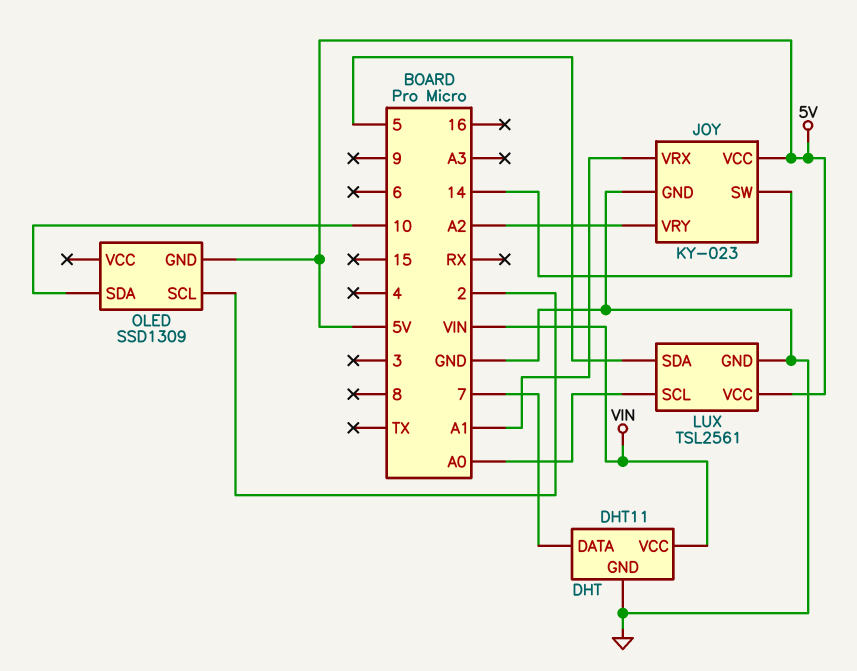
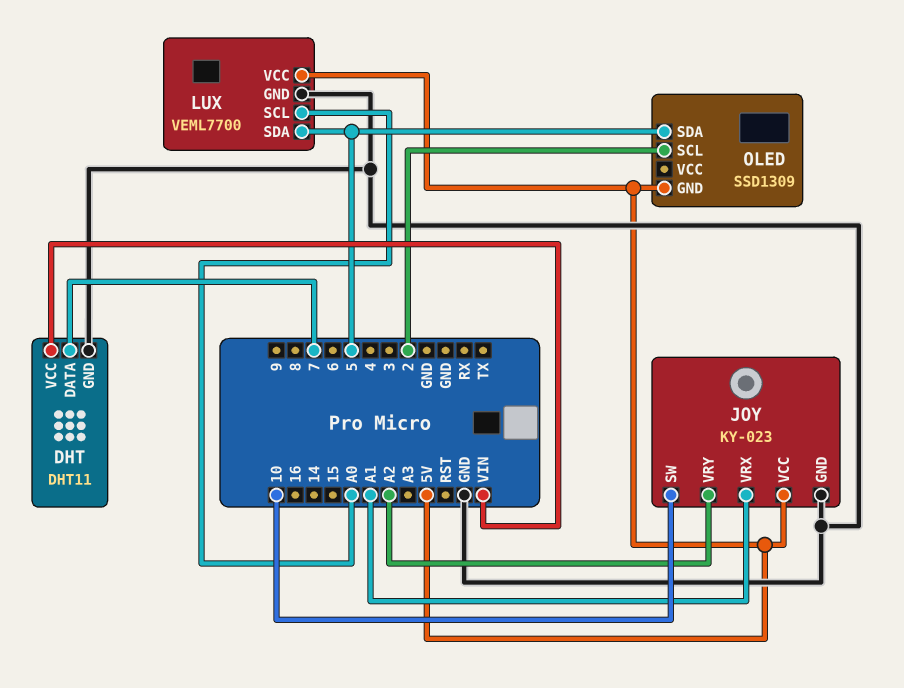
JOY pin SW: 14 -> 10
LUX: TSL2561 -> VEML7700
OLED pin SDA: 10 -> 5

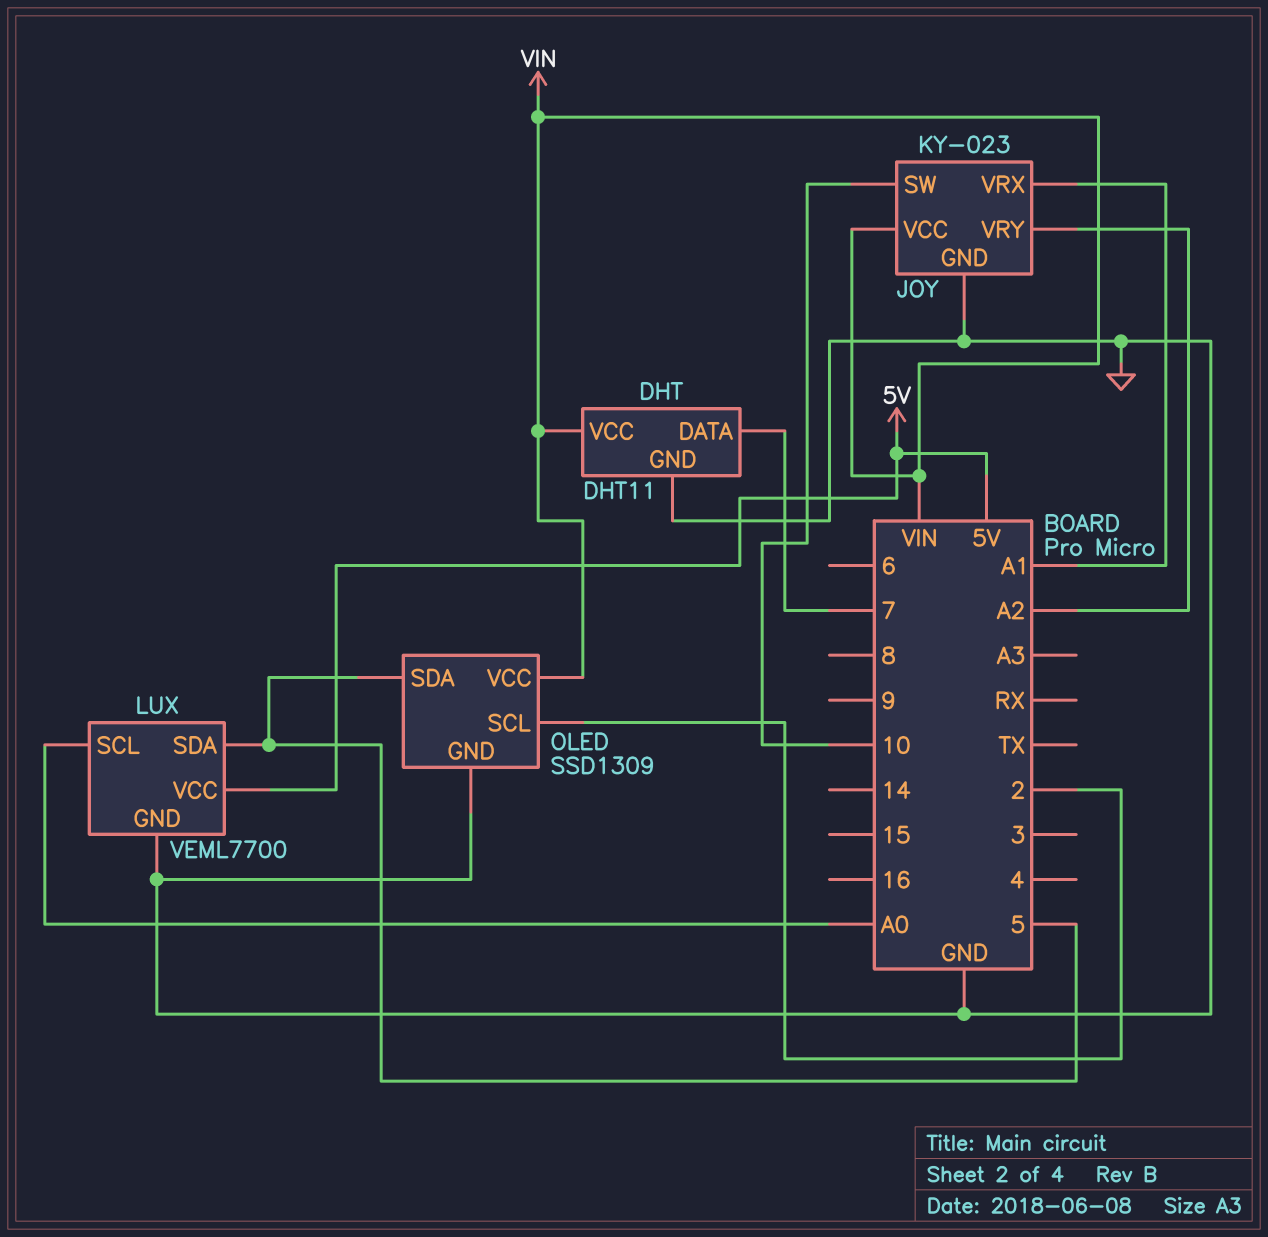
JOY pin VCC: 5V -> VIN
OLED pin GND: 5V -> GND
OLED pin VCC: none -> VIN

